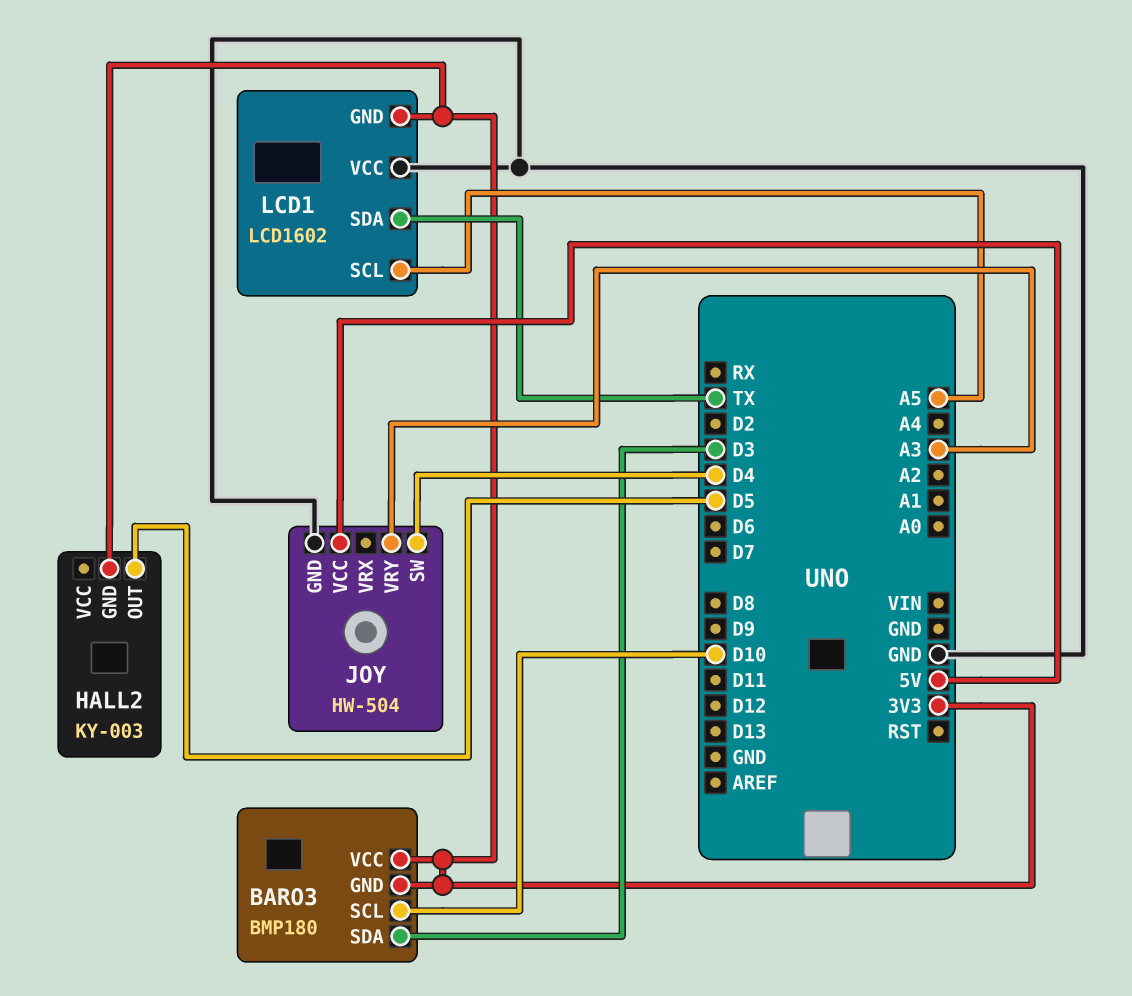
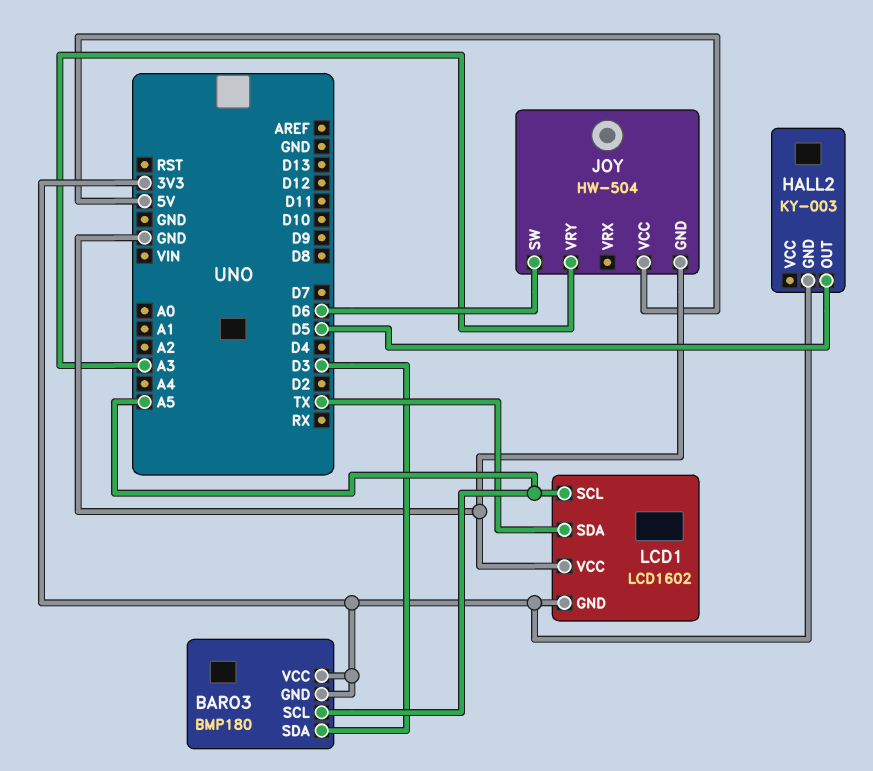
BARO3 pin SCL: D10 -> A5
JOY pin SW: D4 -> D6

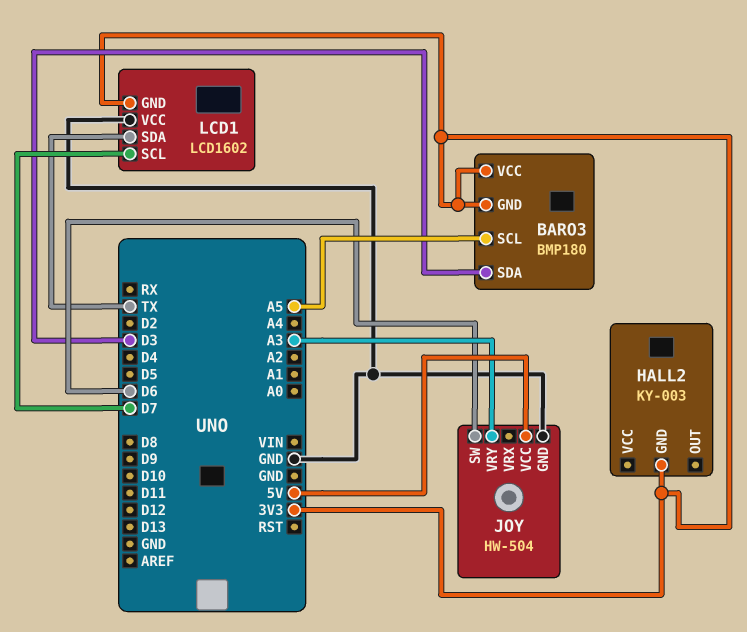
HALL2 pin OUT: D5 -> none
LCD1 pin SCL: A5 -> D7

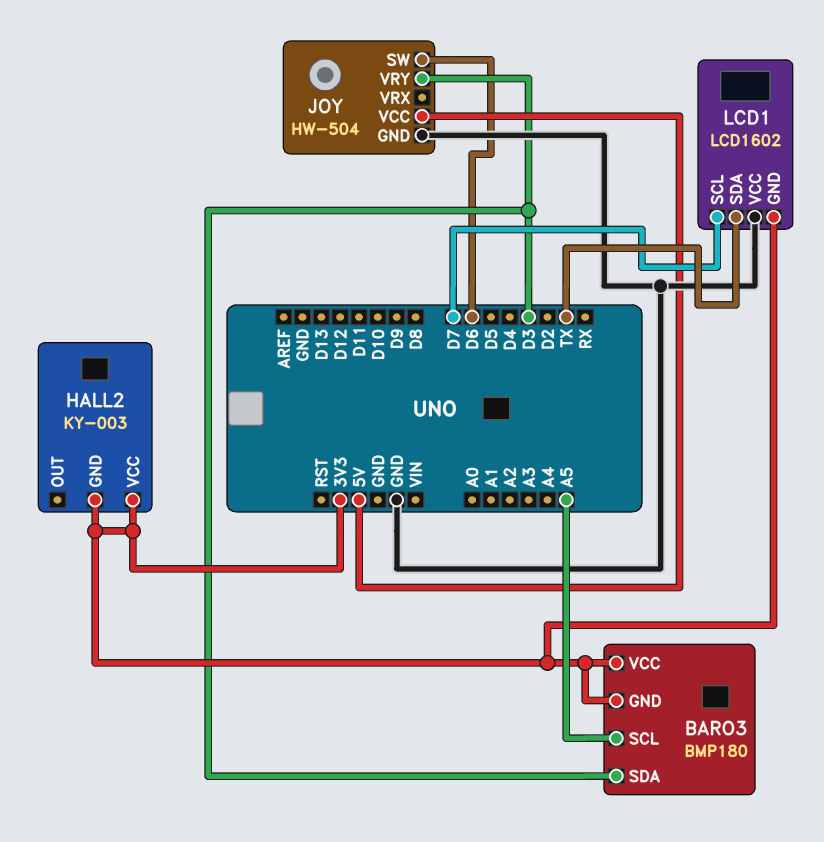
HALL2 pin VCC: none -> 3V3
JOY pin VRY: A3 -> D3

